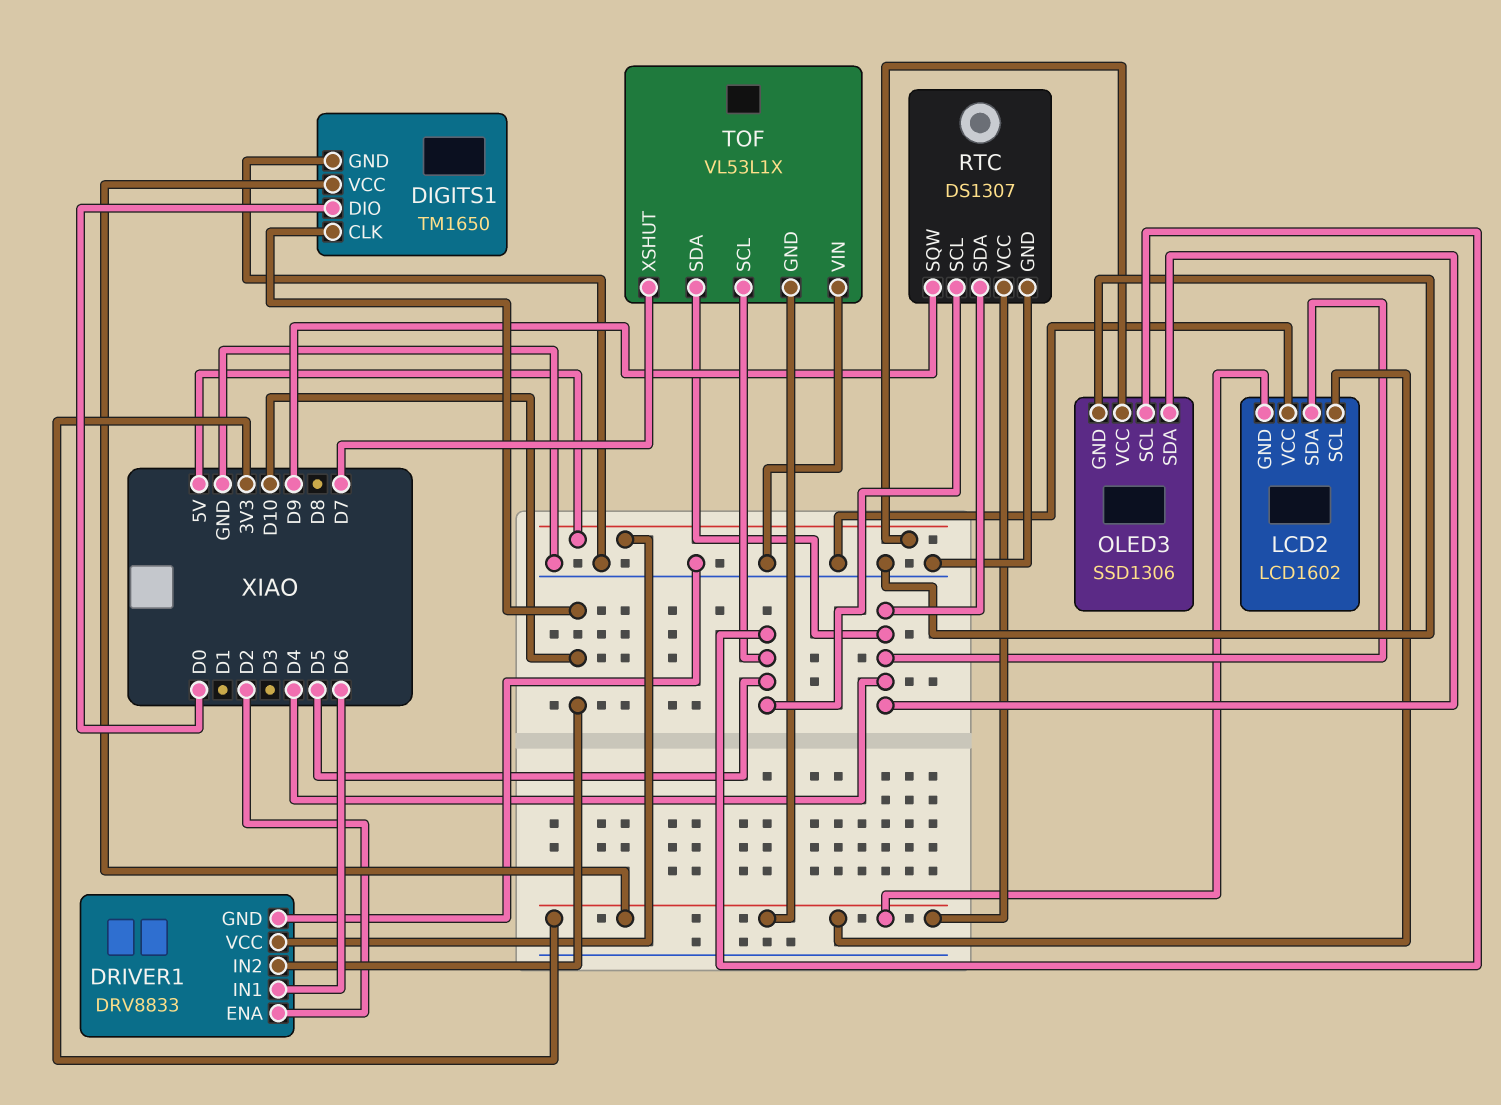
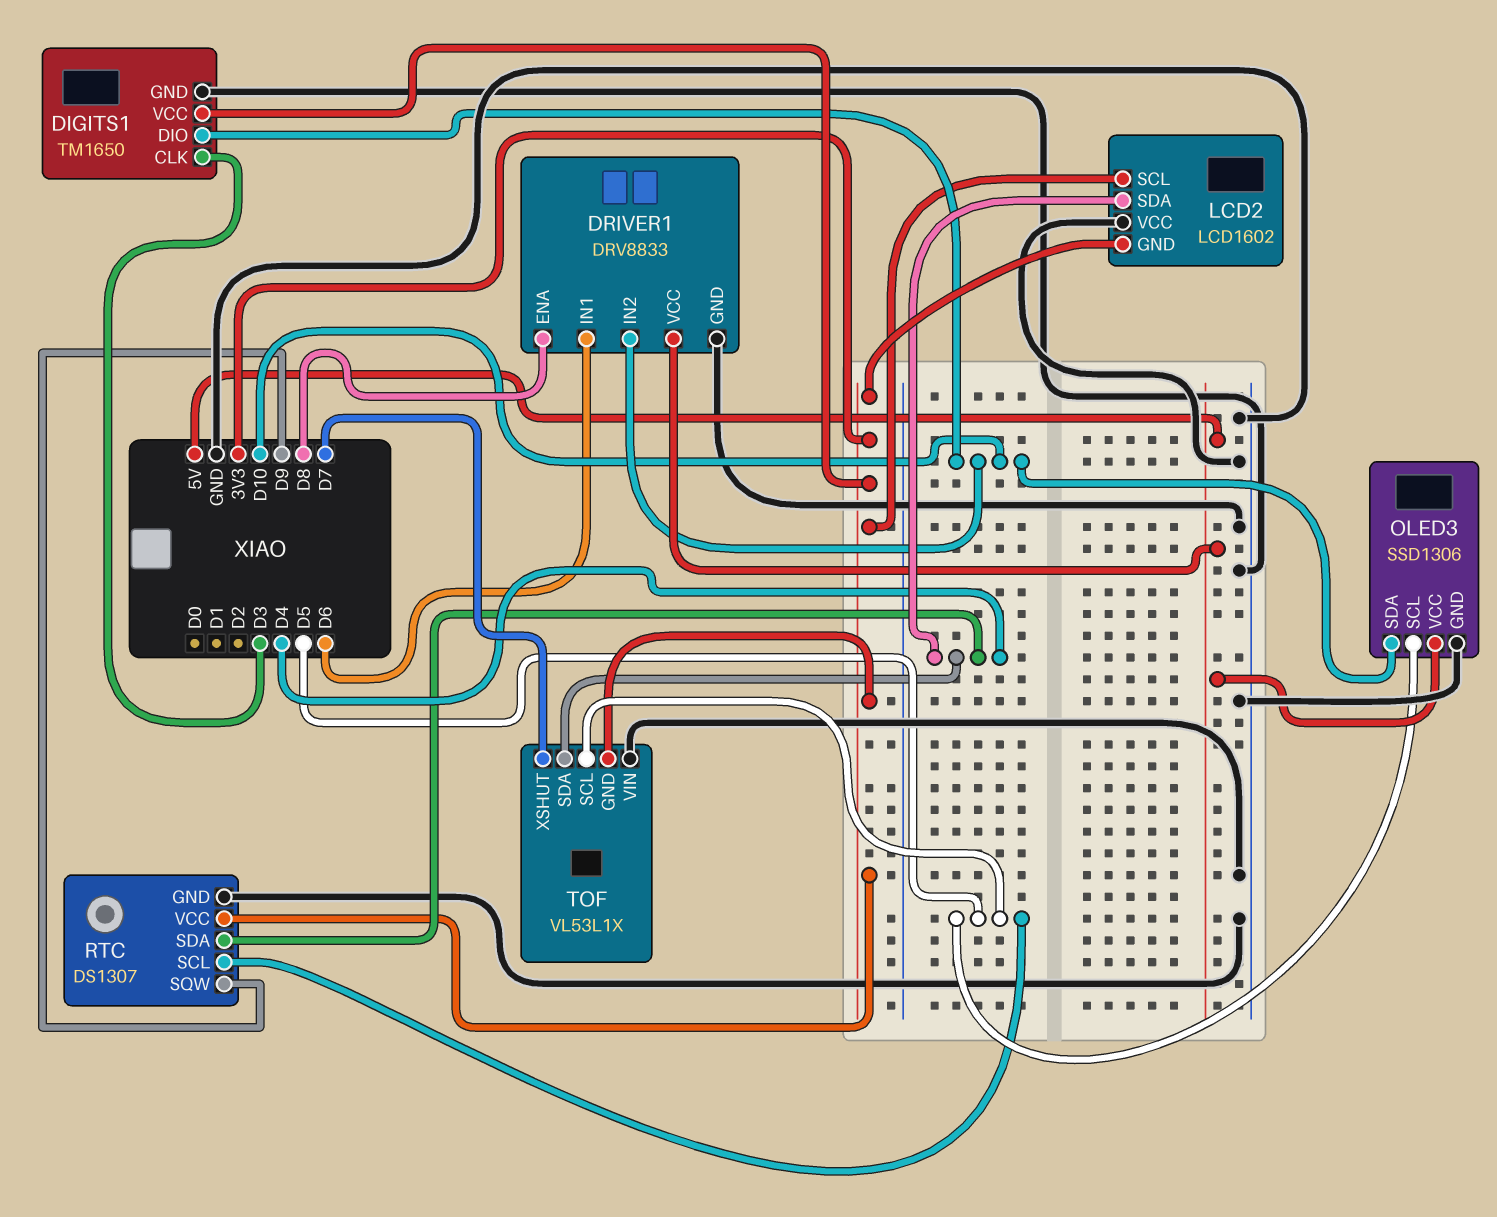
DIGITS1 pin CLK: D10 -> D3
DIGITS1 pin DIO: D0 -> D10
DRIVER1 pin ENA: D2 -> D8
OLED3 pin SDA: D4 -> D10

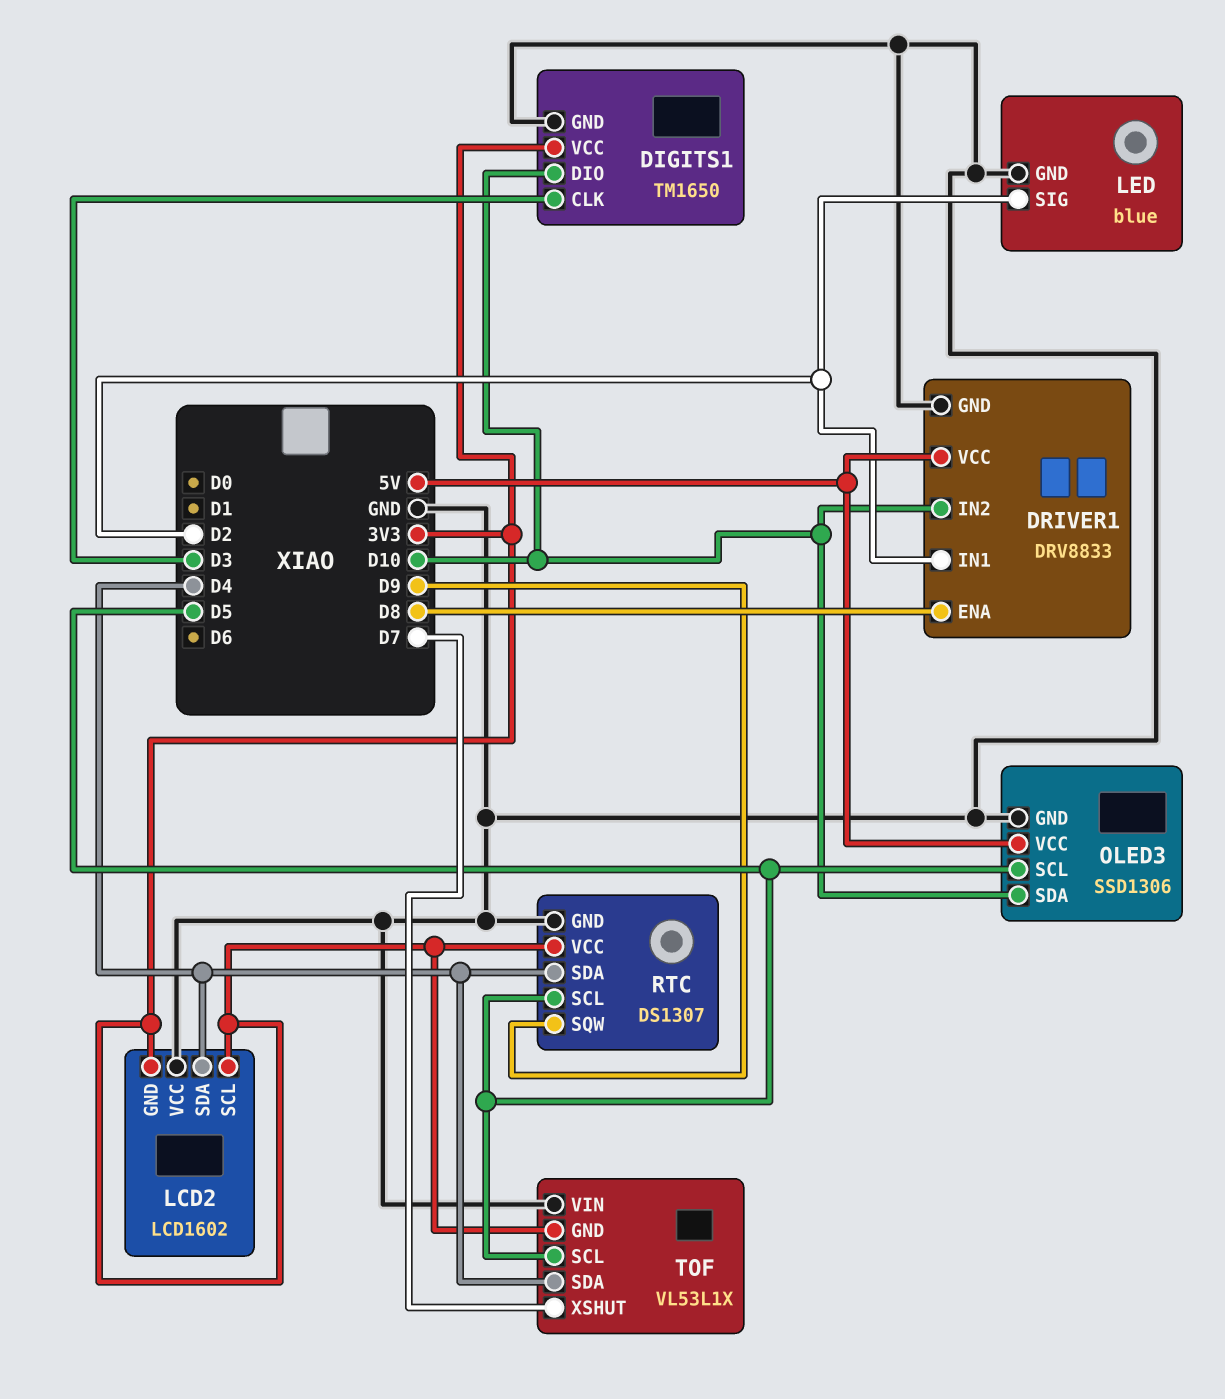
DRIVER1 pin IN1: D6 -> D2
LED: none -> blue
LED pin GND: none -> GND
LED pin SIG: none -> D2

